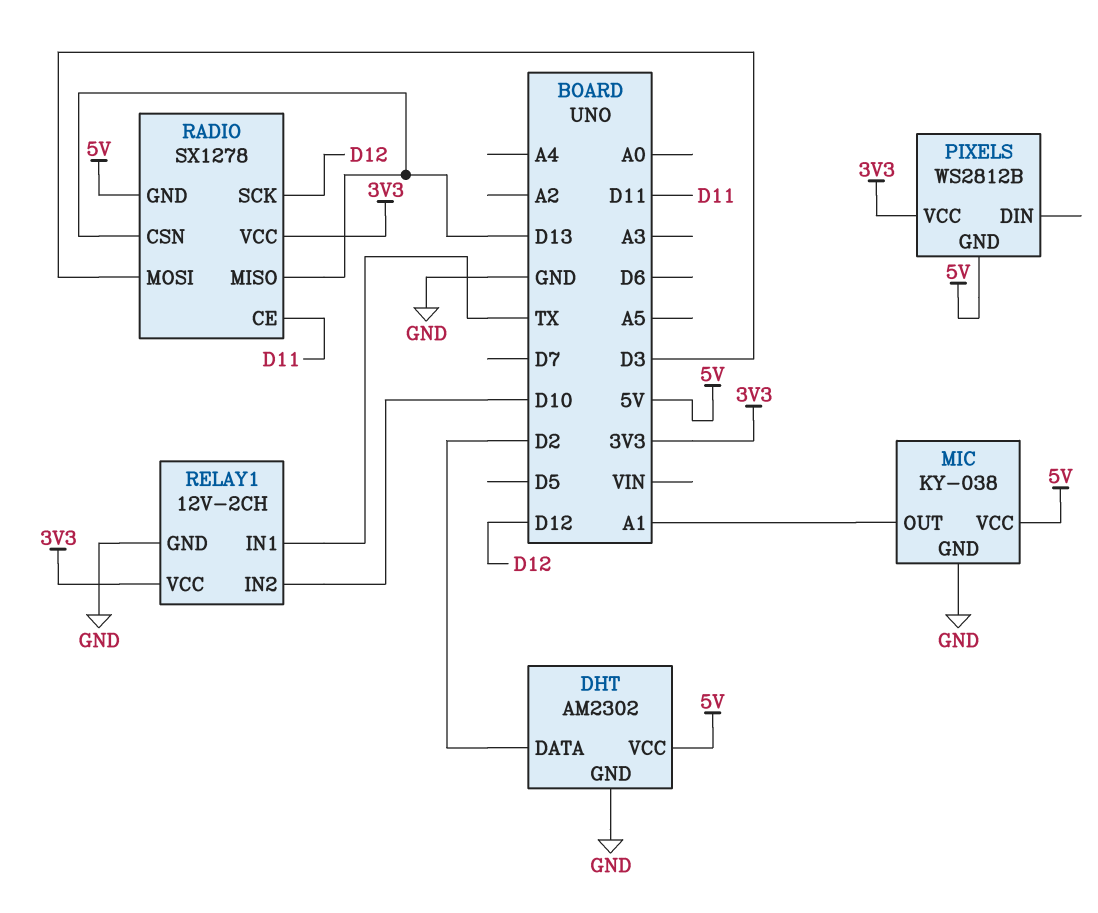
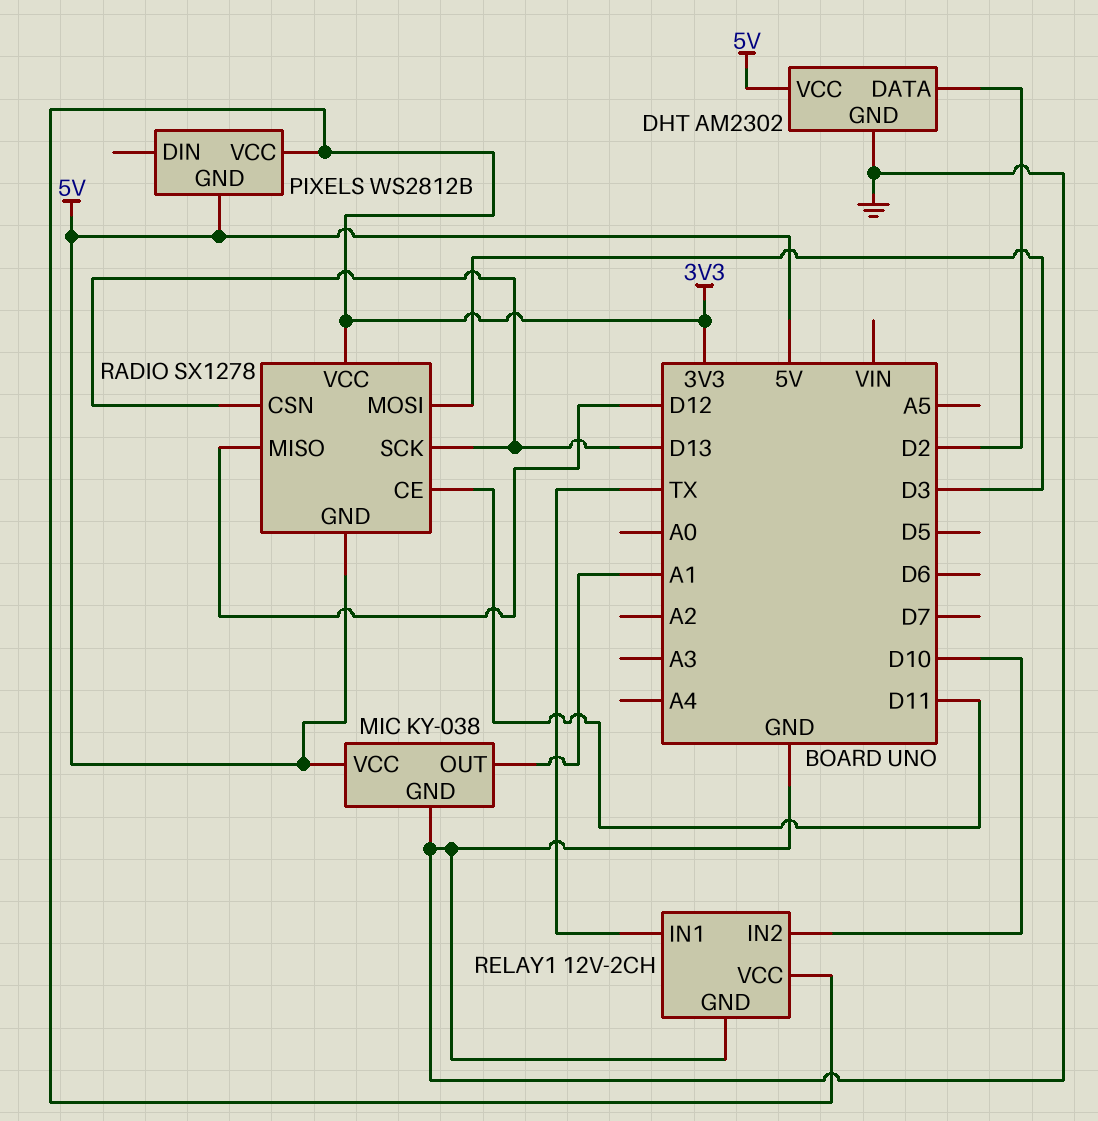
RADIO pin MISO: D13 -> D12
RADIO pin SCK: D12 -> D13

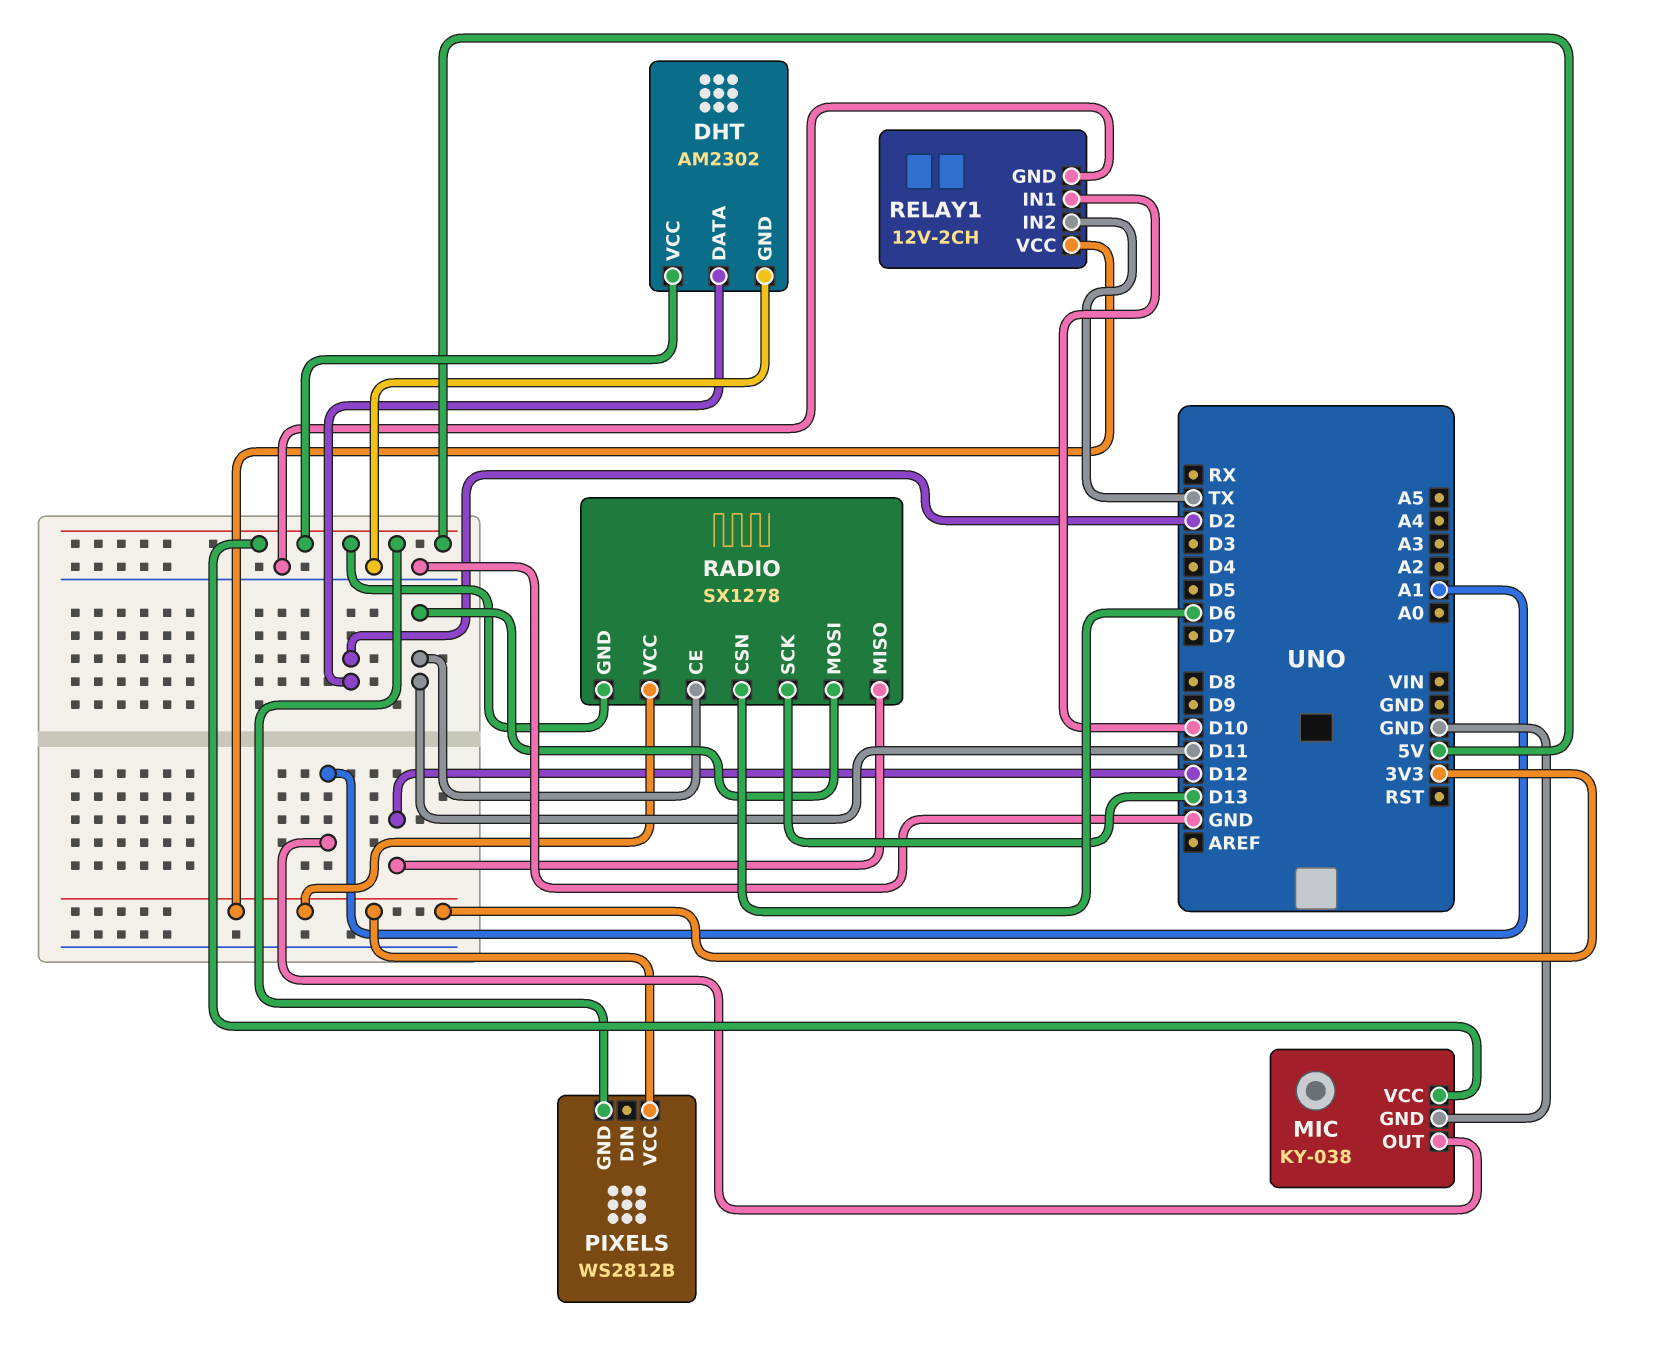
RADIO pin CSN: D13 -> D6
RADIO pin MOSI: D3 -> D11
RELAY1 pin IN1: TX -> D10
RELAY1 pin IN2: D10 -> TX

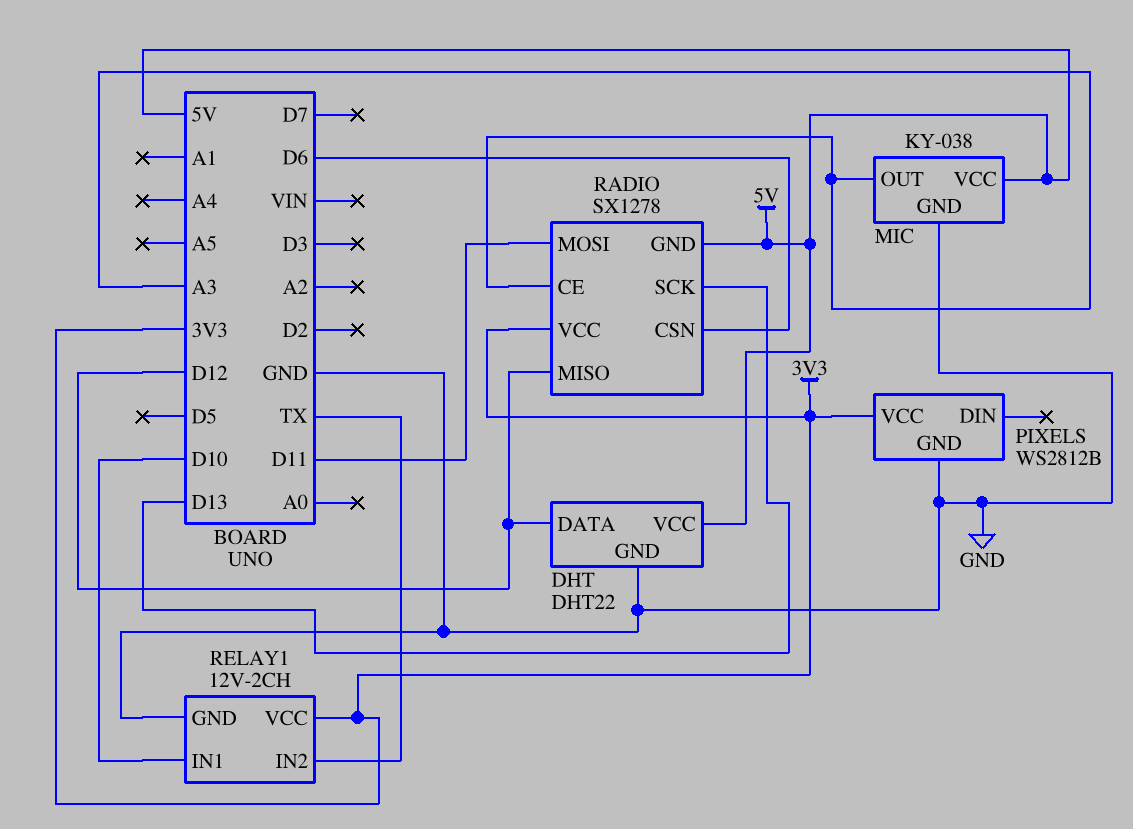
DHT: AM2302 -> DHT22
DHT pin DATA: D2 -> D12
MIC pin OUT: A1 -> A3
PIXELS pin GND: 5V -> GND
RADIO pin CE: D11 -> A3

